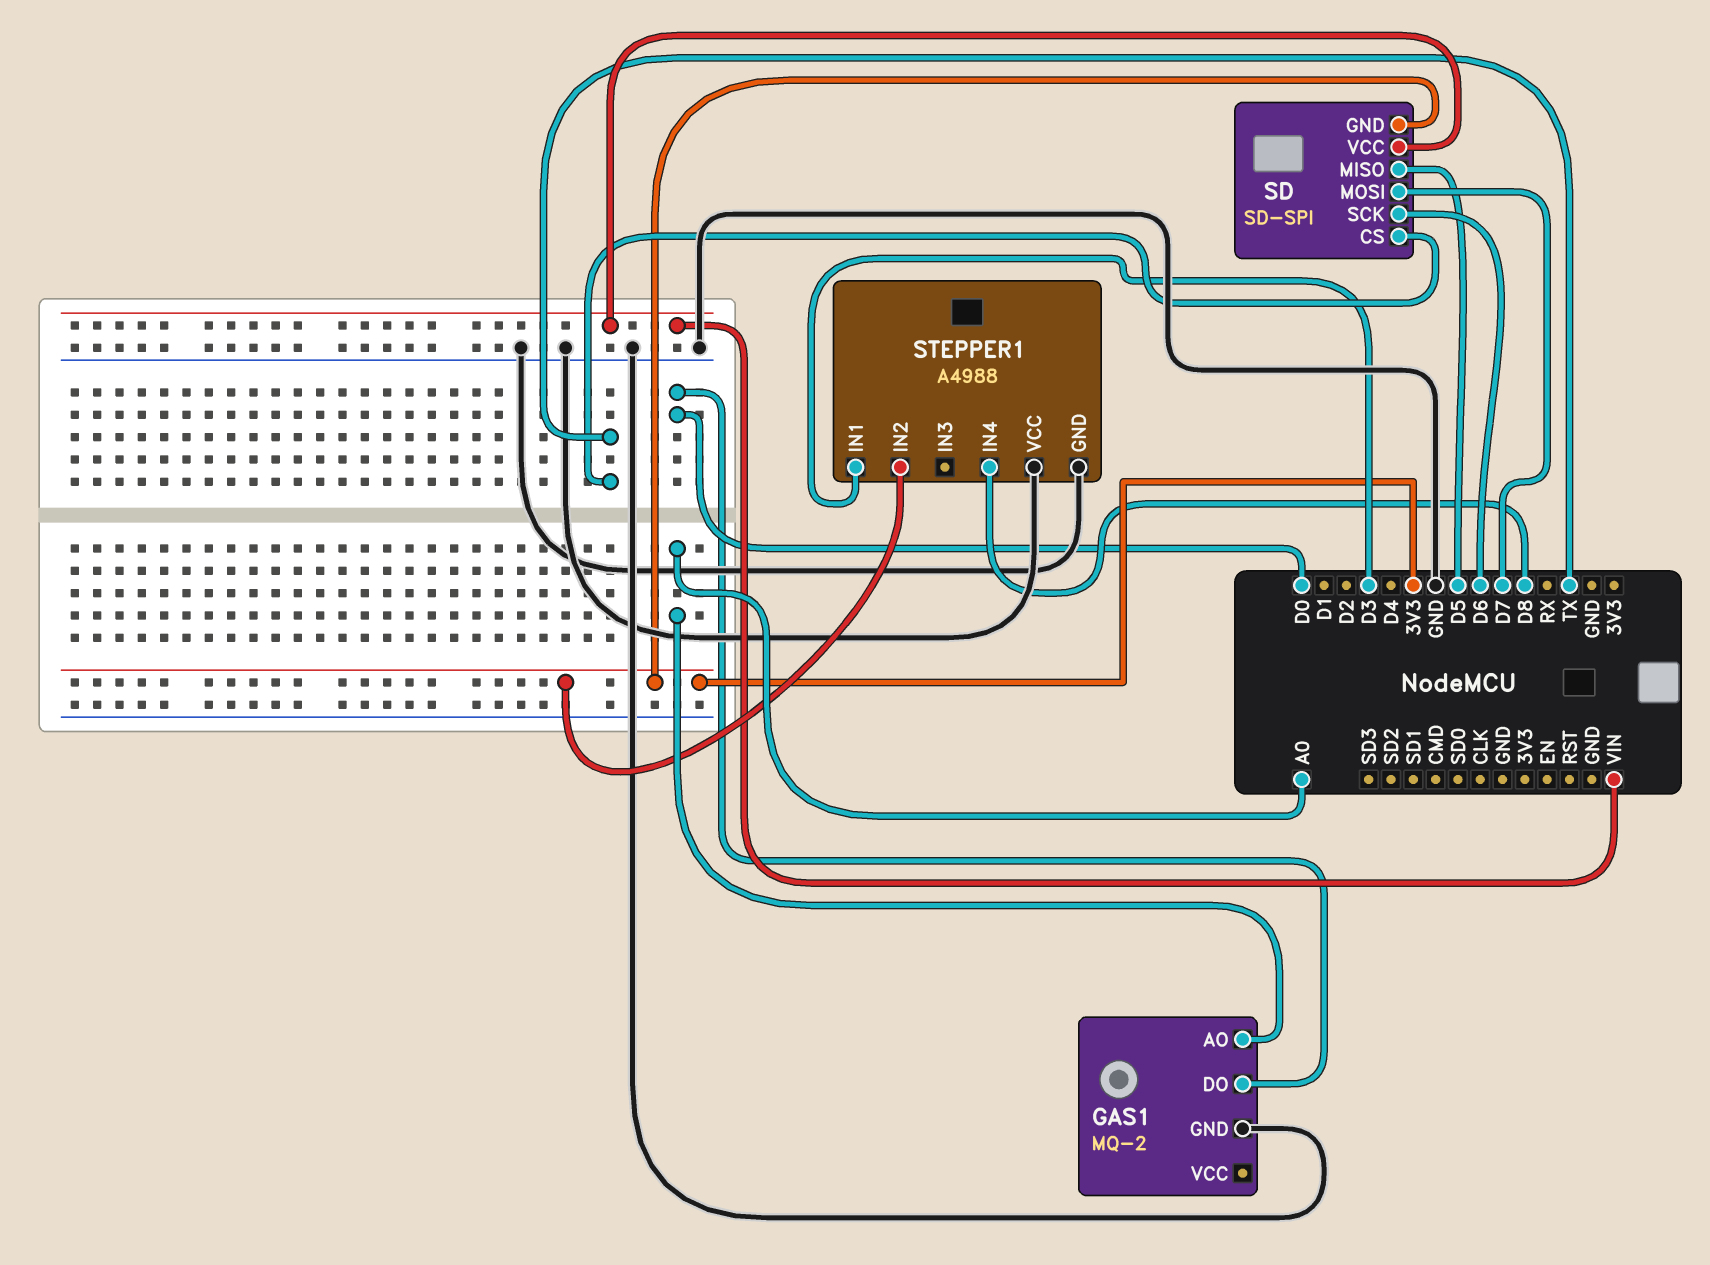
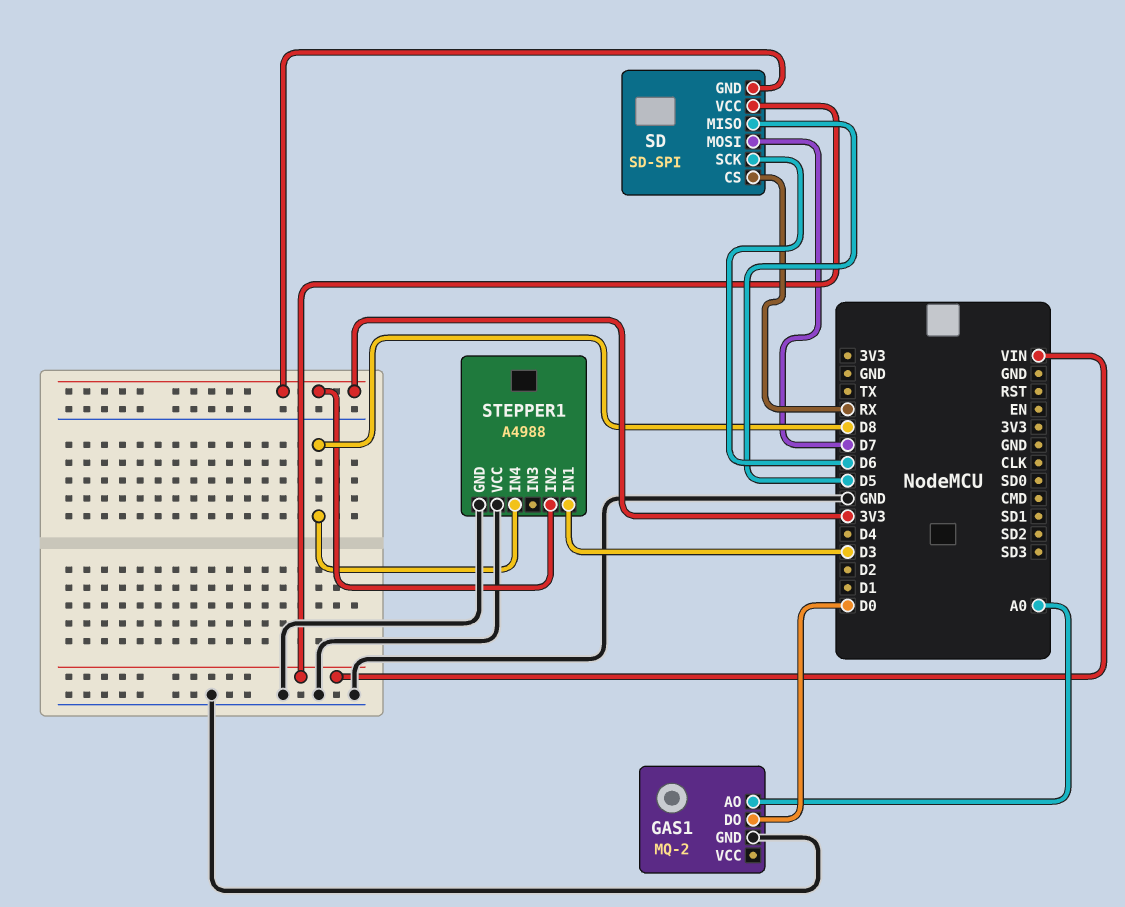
SD pin CS: TX -> RX

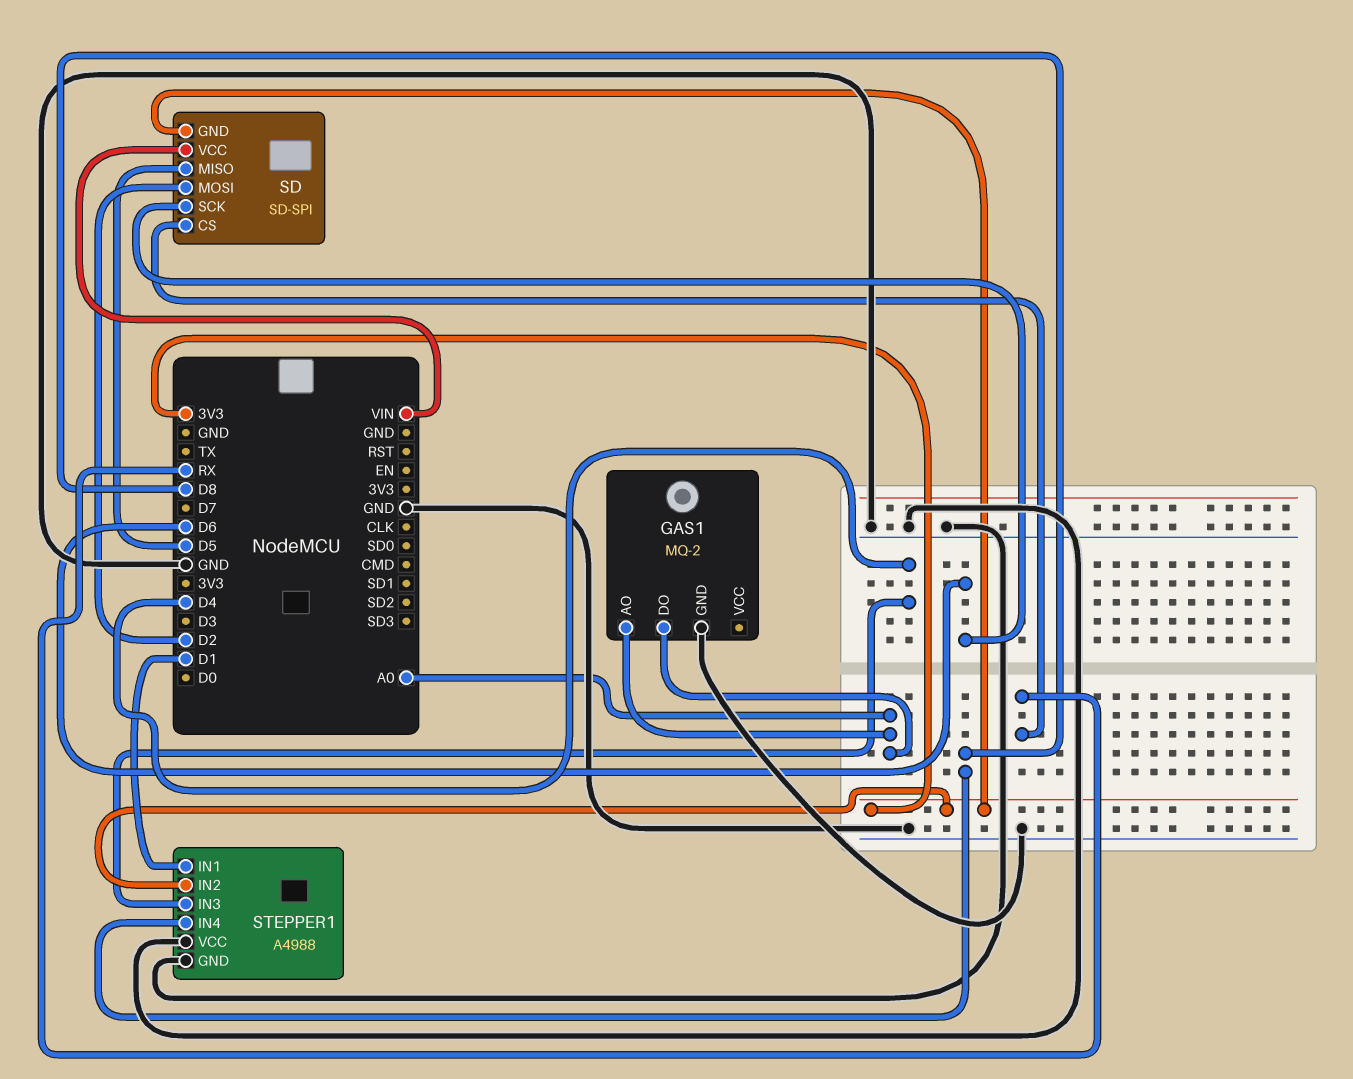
GAS1 pin DO: D0 -> A0
SD pin MOSI: D7 -> D2
STEPPER1 pin IN1: D3 -> D1
STEPPER1 pin IN3: none -> D4

